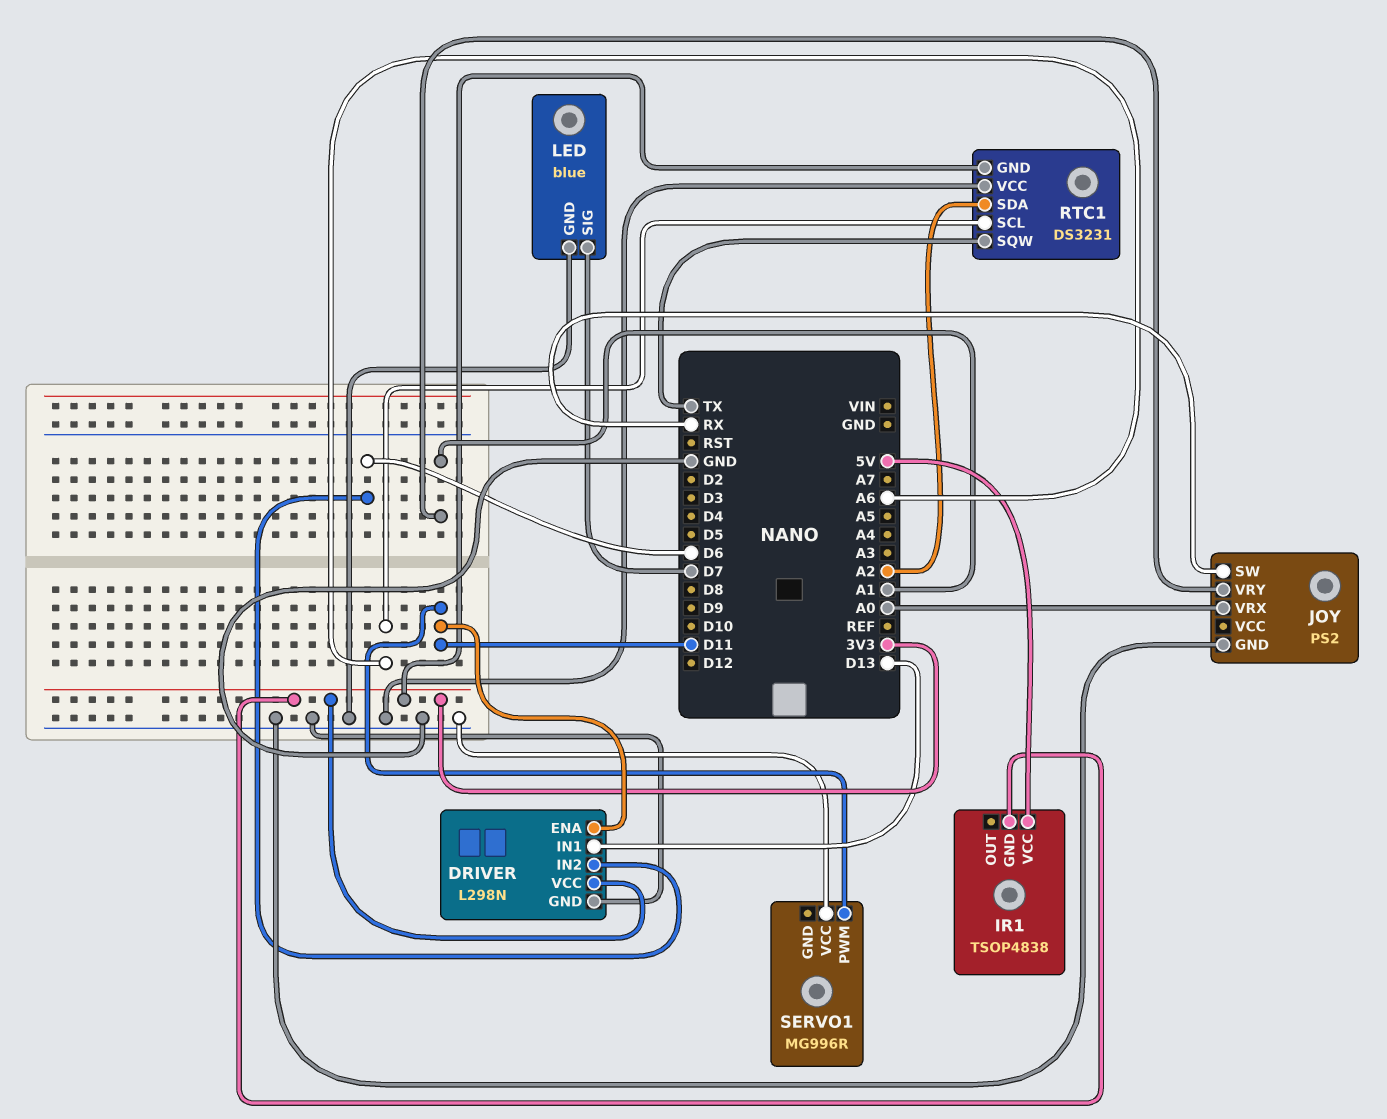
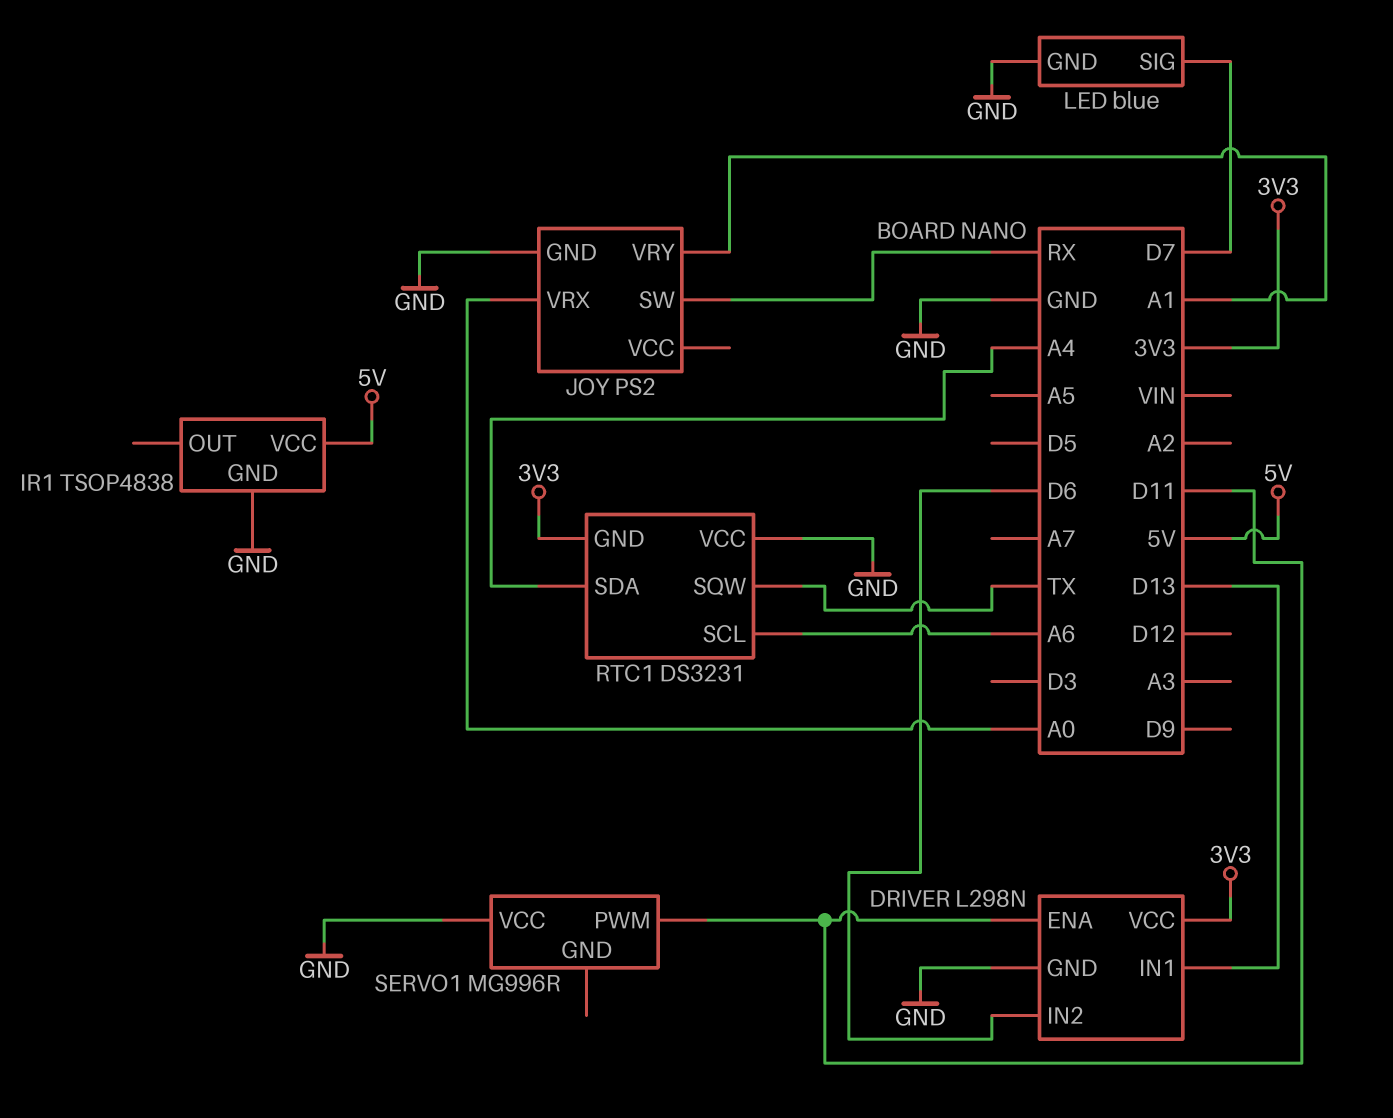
IR1 pin GND: 3V3 -> GND
RTC1 pin SDA: A2 -> A4

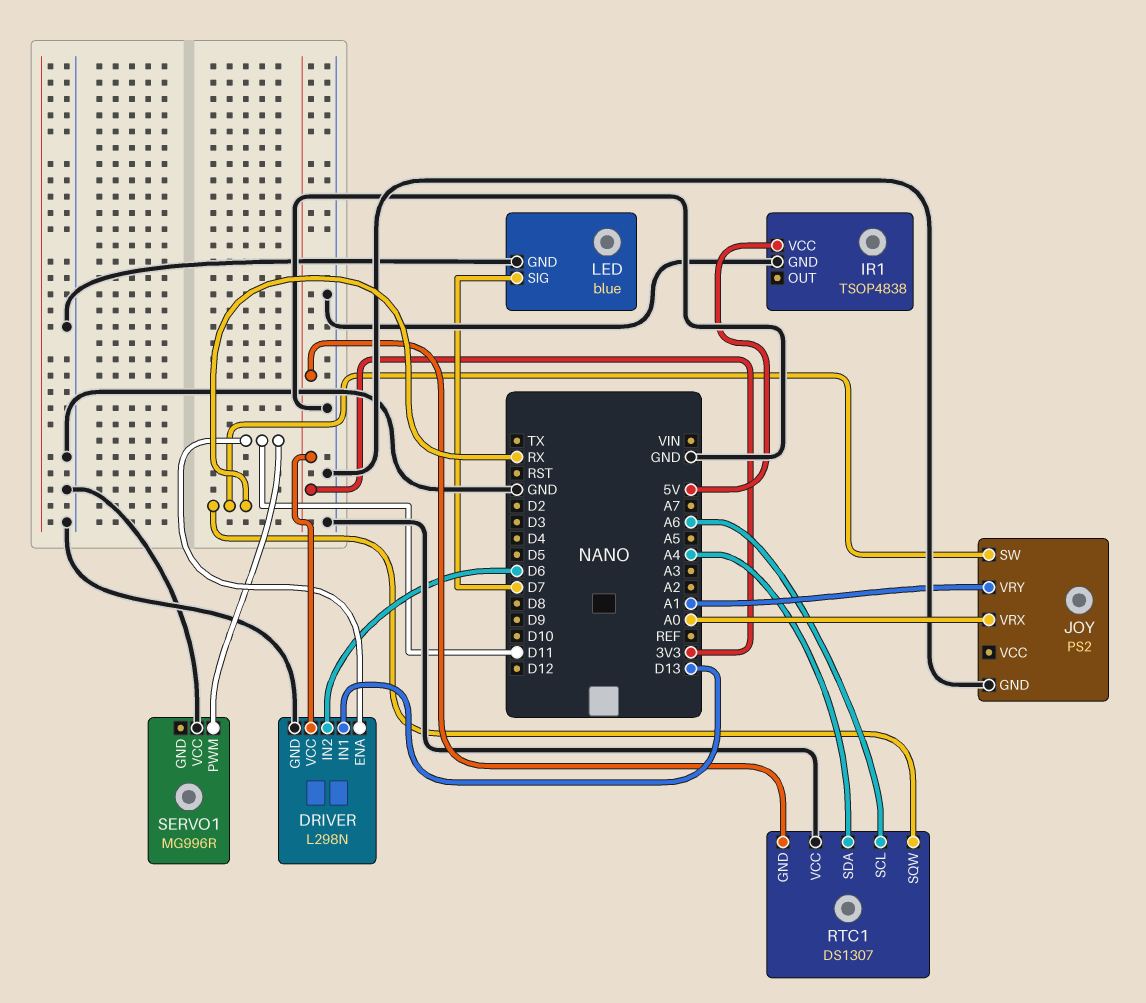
RTC1: DS3231 -> DS1307
RTC1 pin SQW: TX -> RX

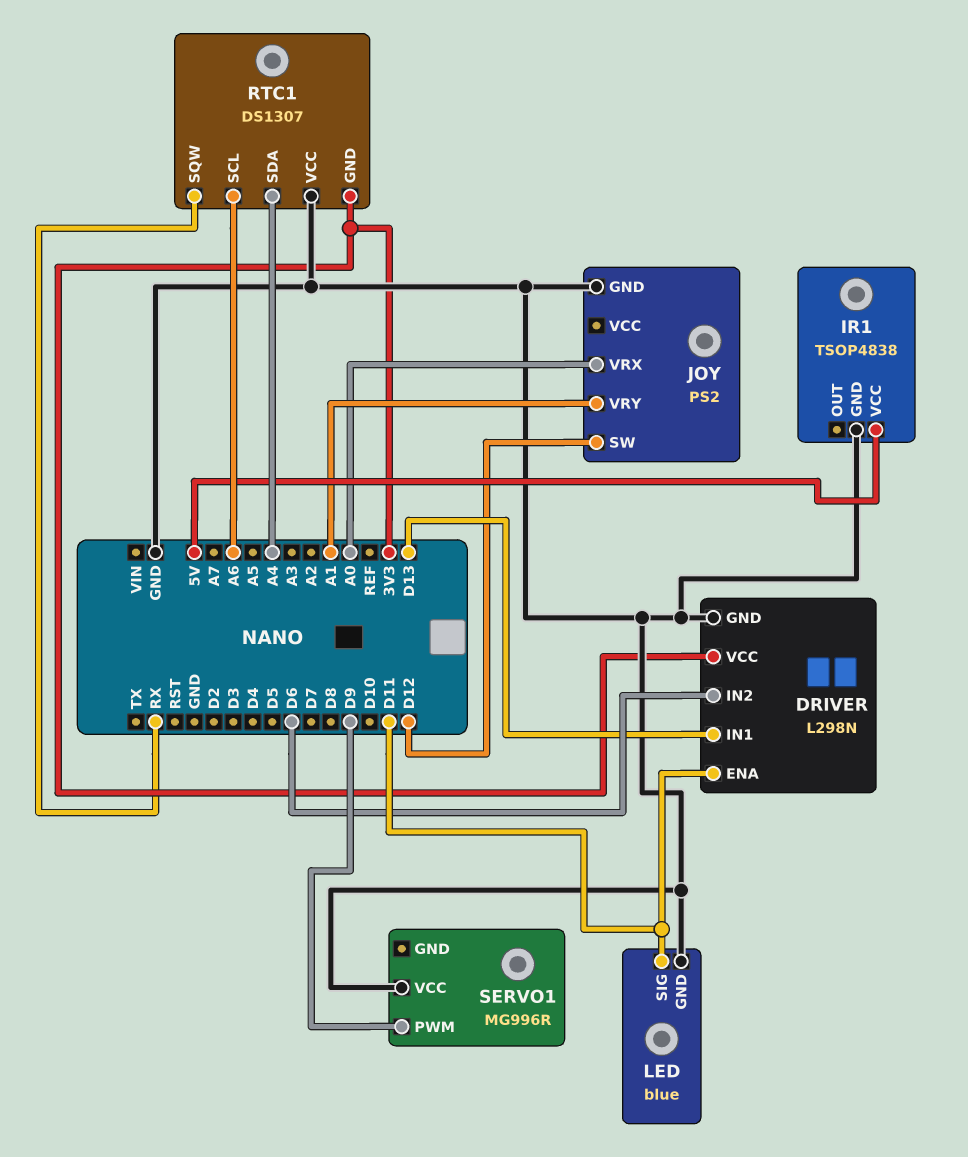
JOY pin SW: RX -> D12
LED pin SIG: D7 -> D11
SERVO1 pin PWM: D11 -> D9

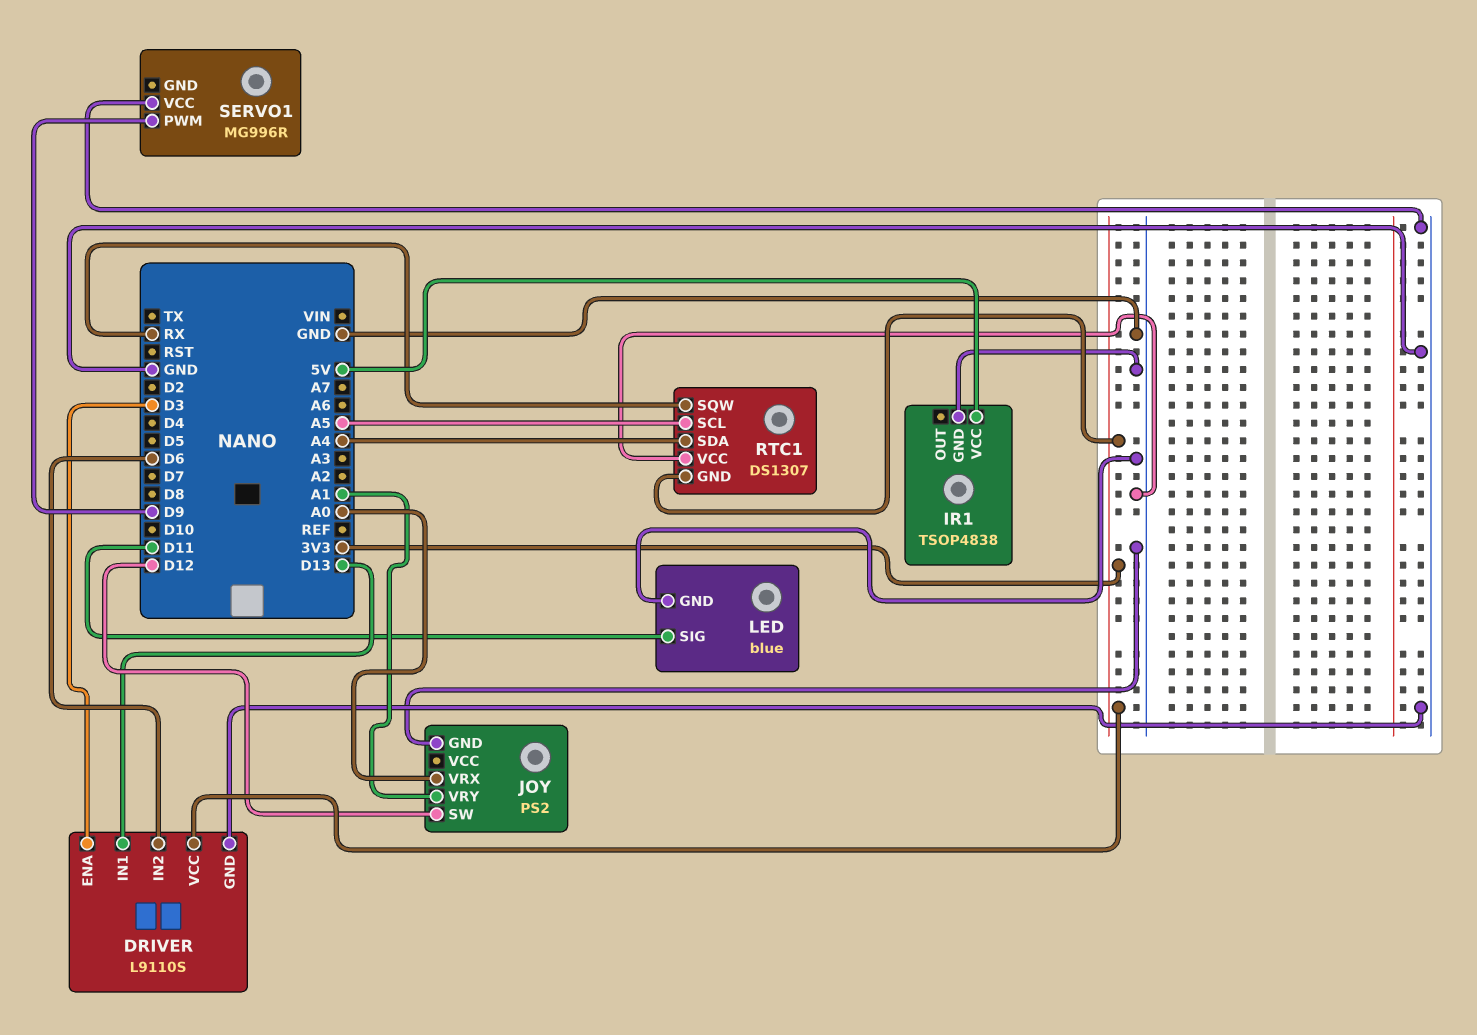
DRIVER: L298N -> L9110S
DRIVER pin ENA: D11 -> D3
RTC1 pin SCL: A6 -> A5

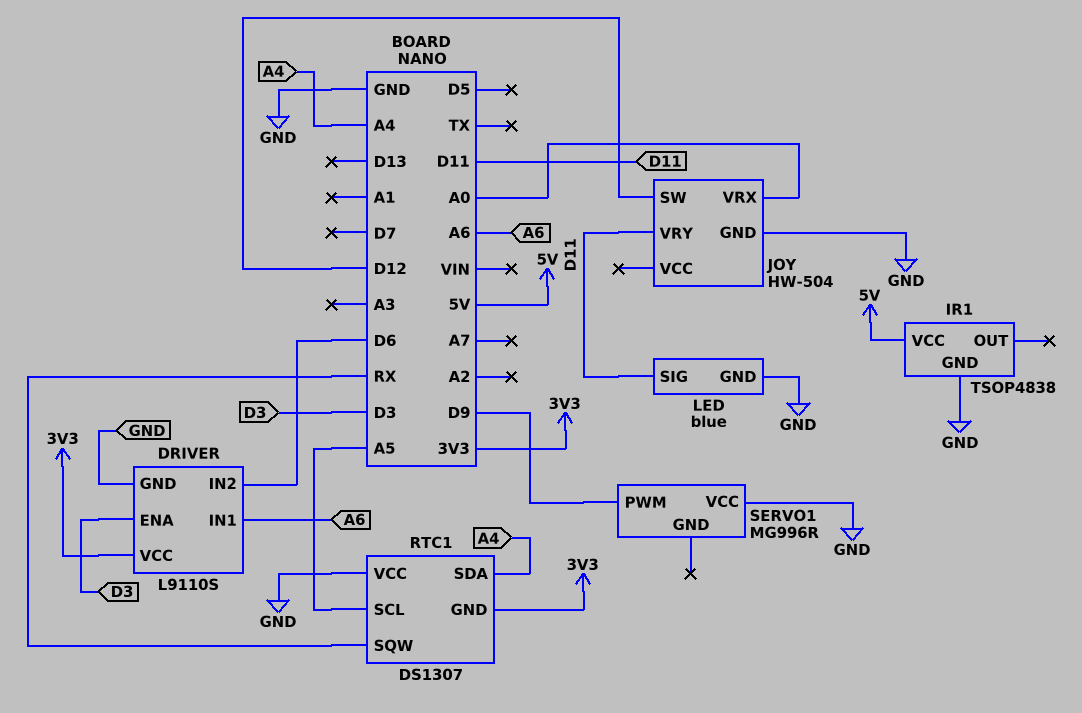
DRIVER pin IN1: D13 -> A6
JOY: PS2 -> HW-504
JOY pin VRY: A1 -> D11

